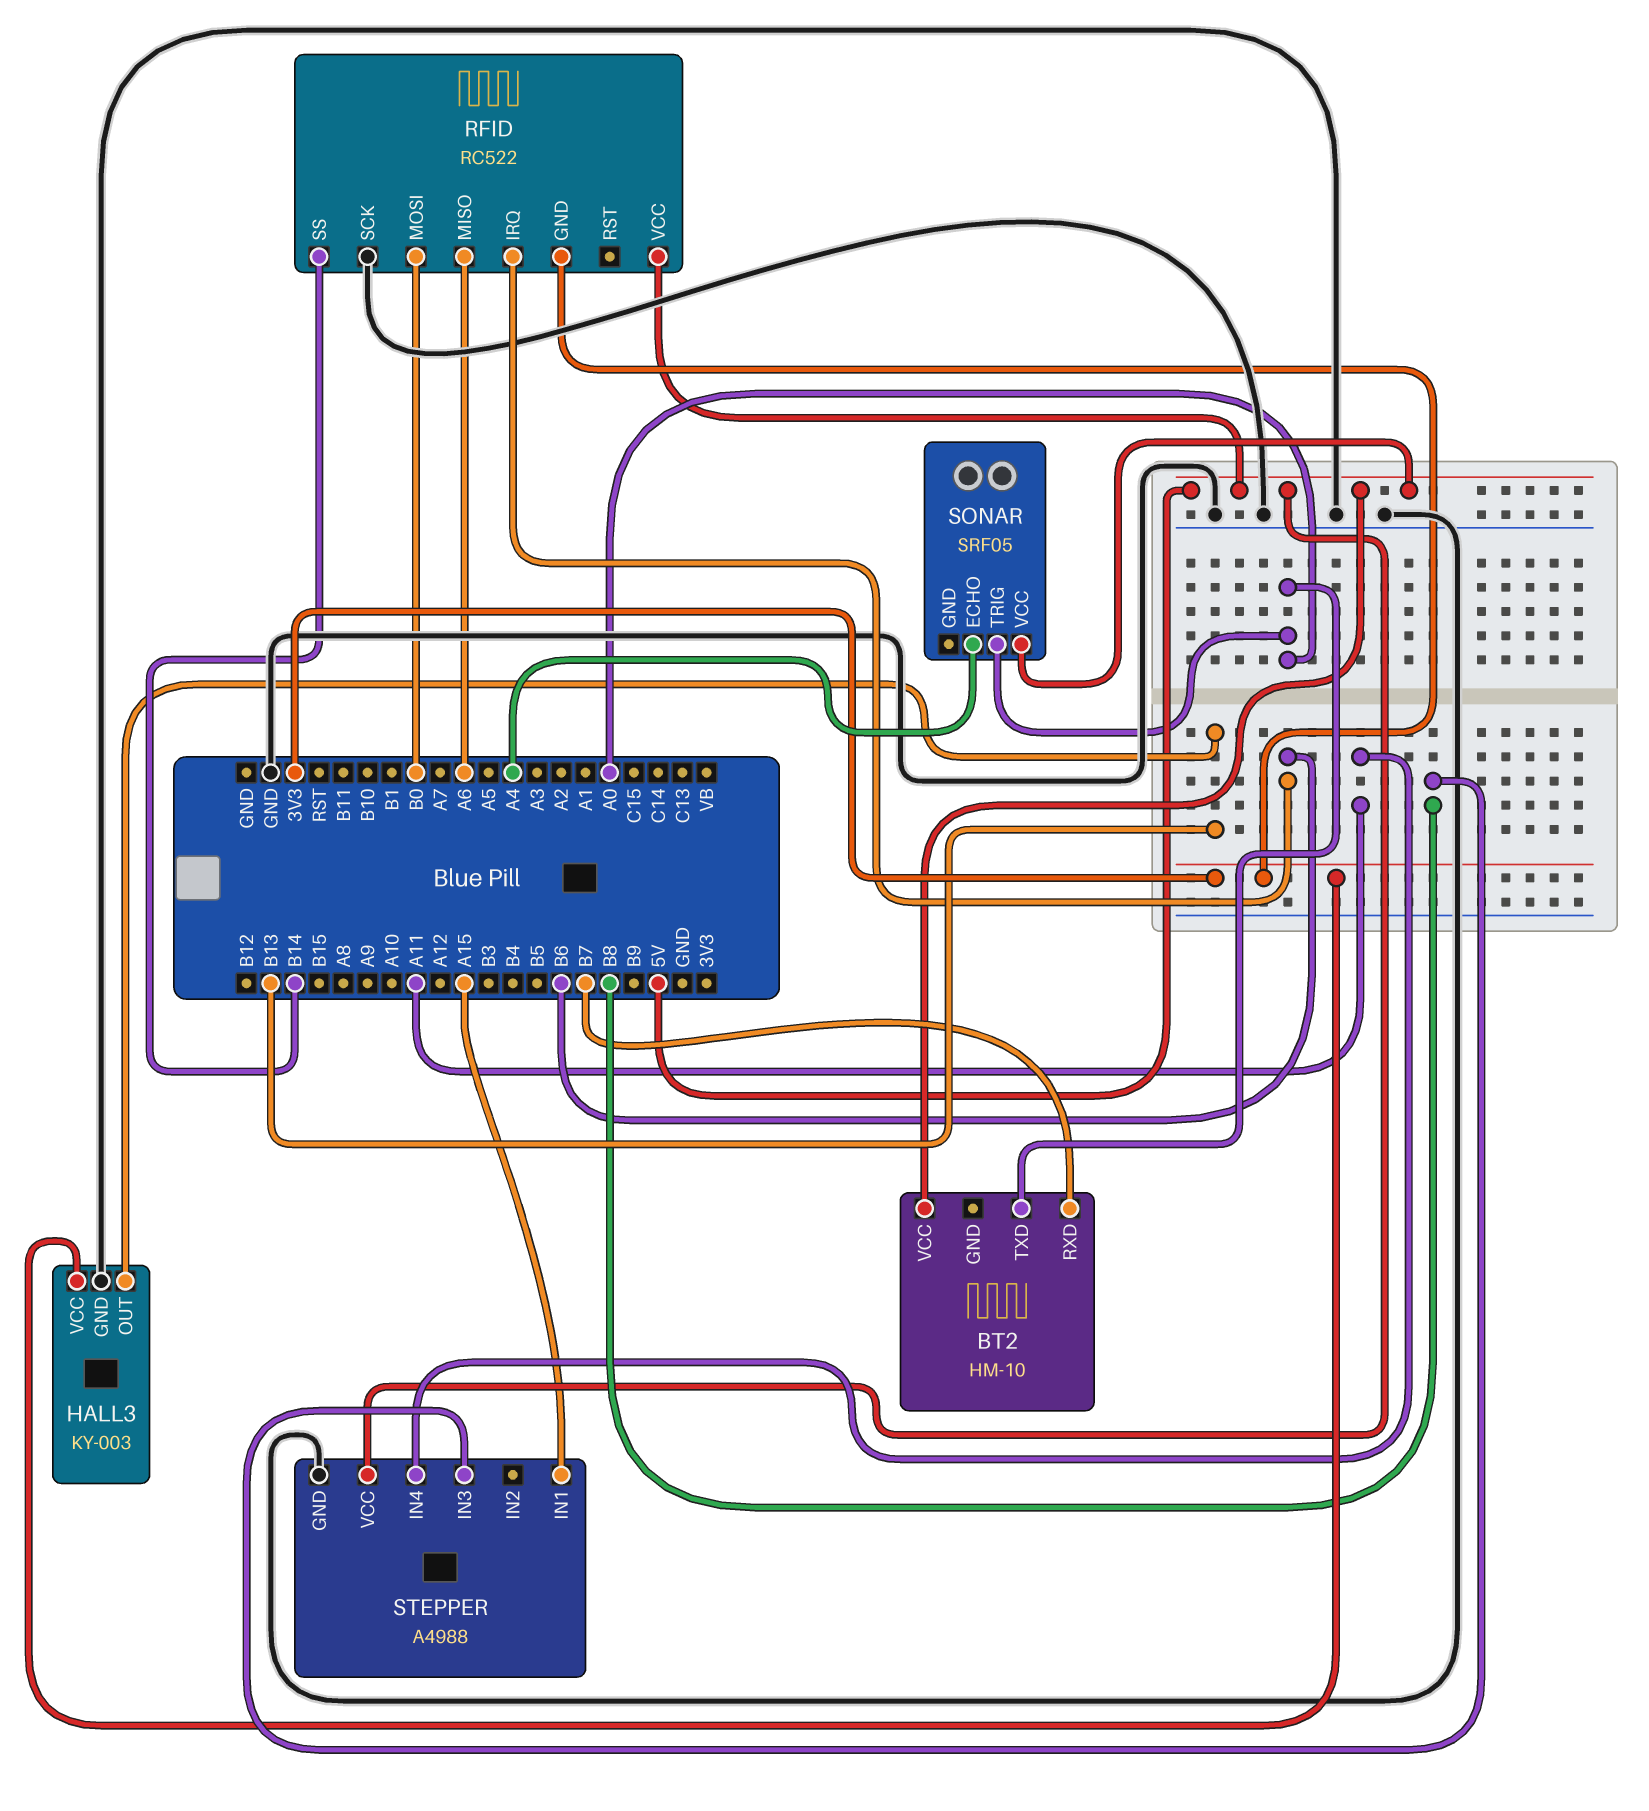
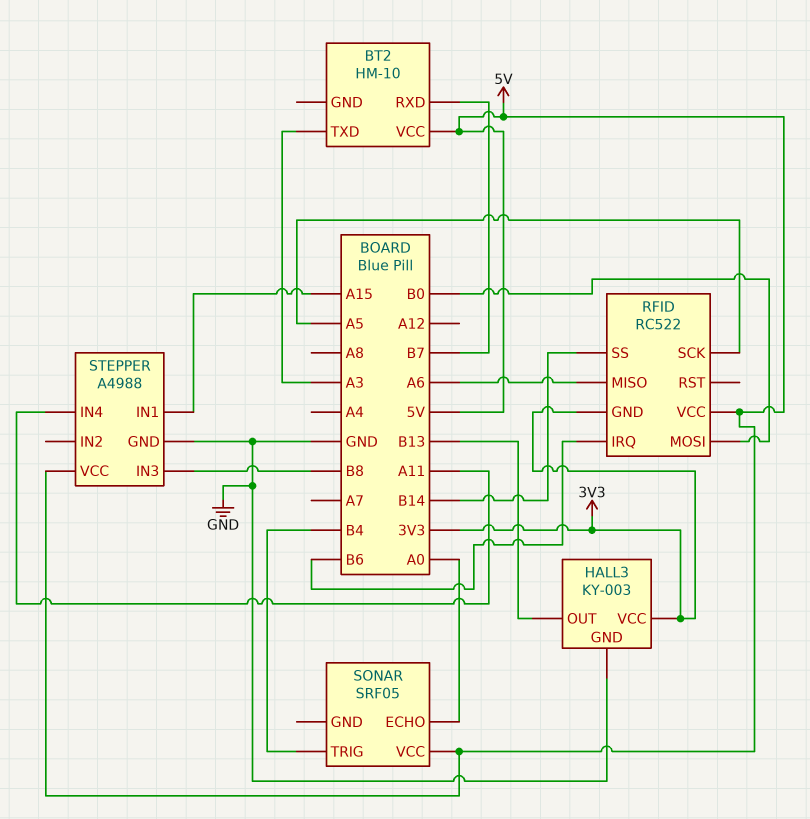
BT2 pin TXD: A0 -> A3
RFID pin SCK: GND -> A5
SONAR pin ECHO: A4 -> A0
SONAR pin TRIG: A0 -> B4

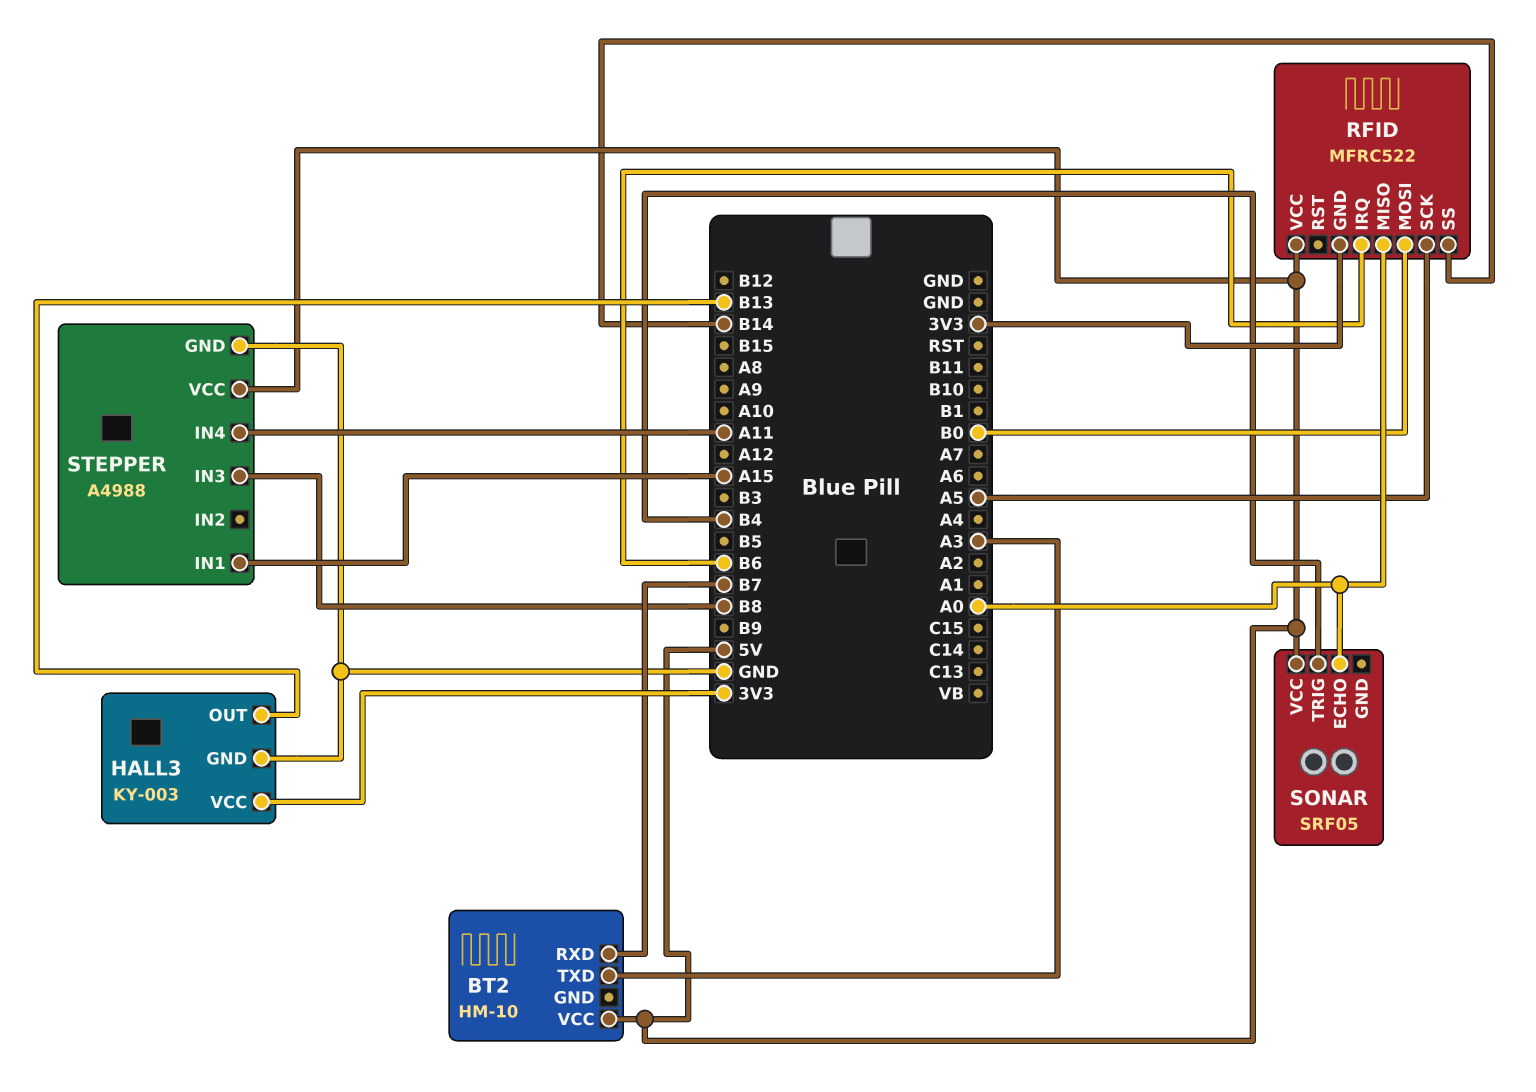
RFID: RC522 -> MFRC522
RFID pin MISO: A6 -> A0

